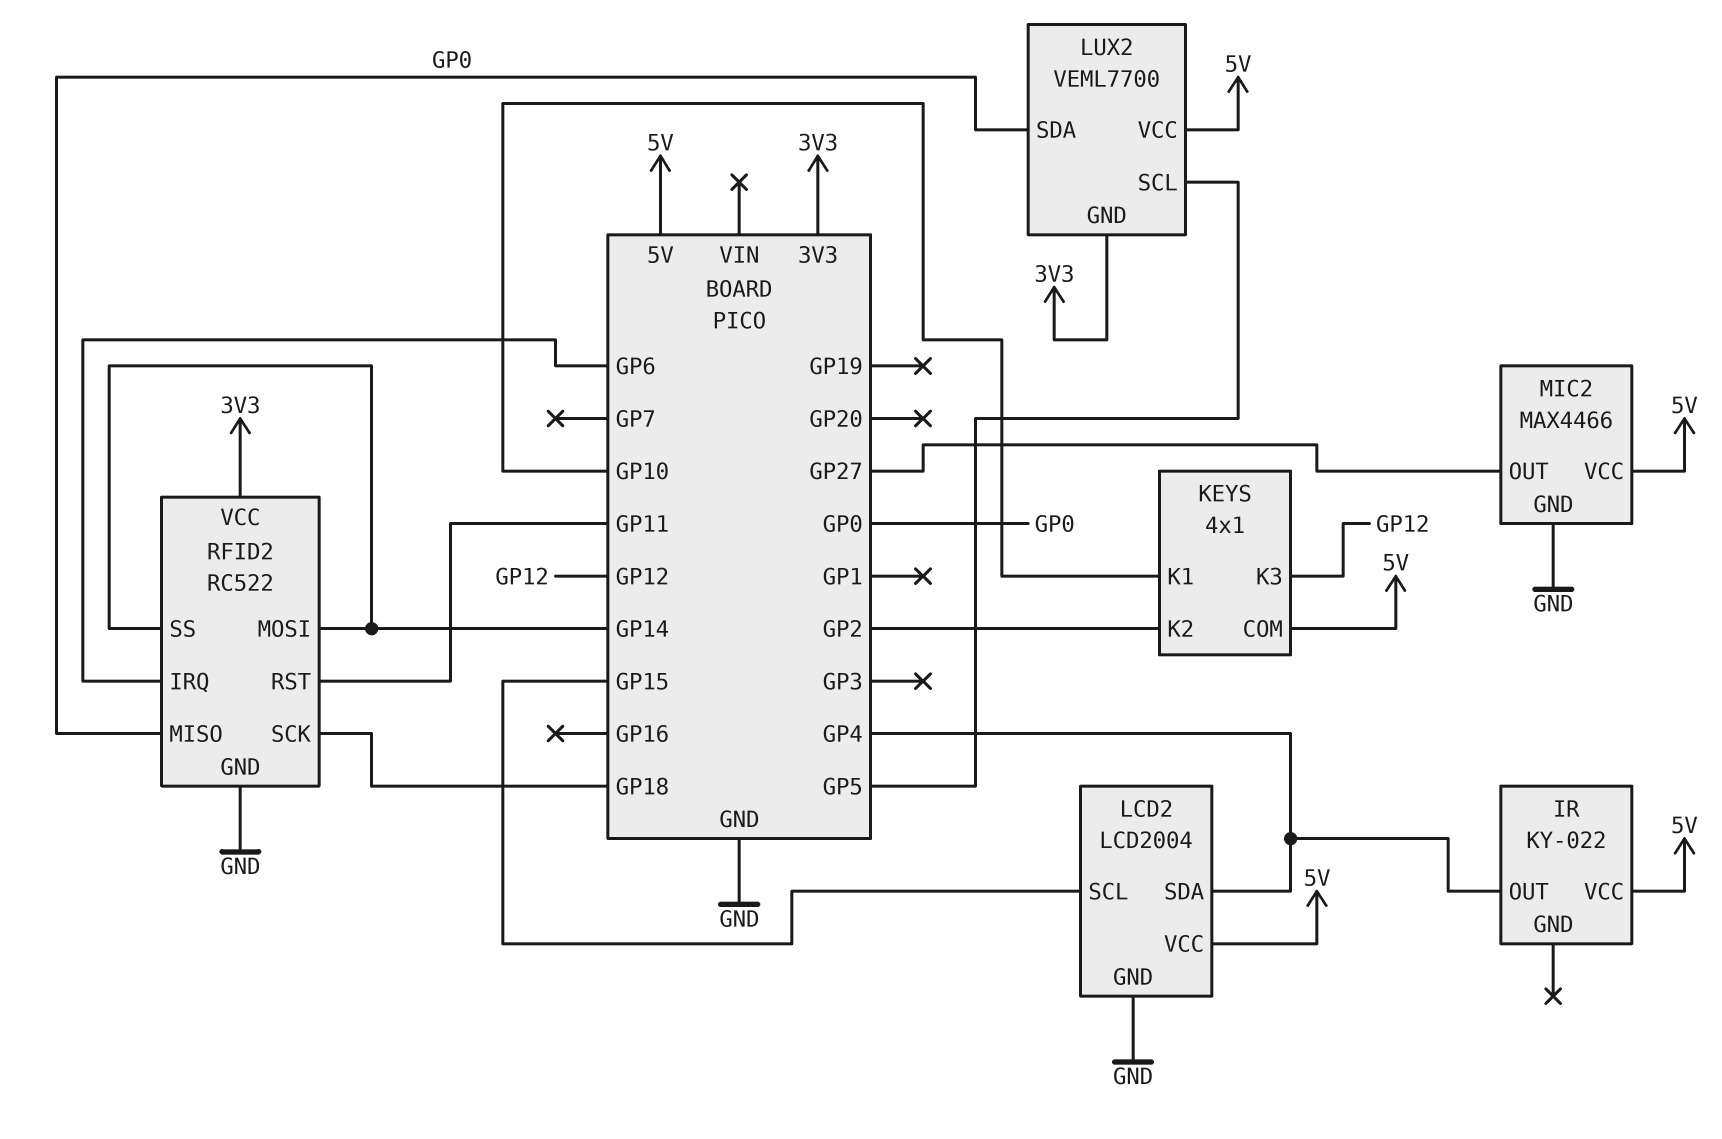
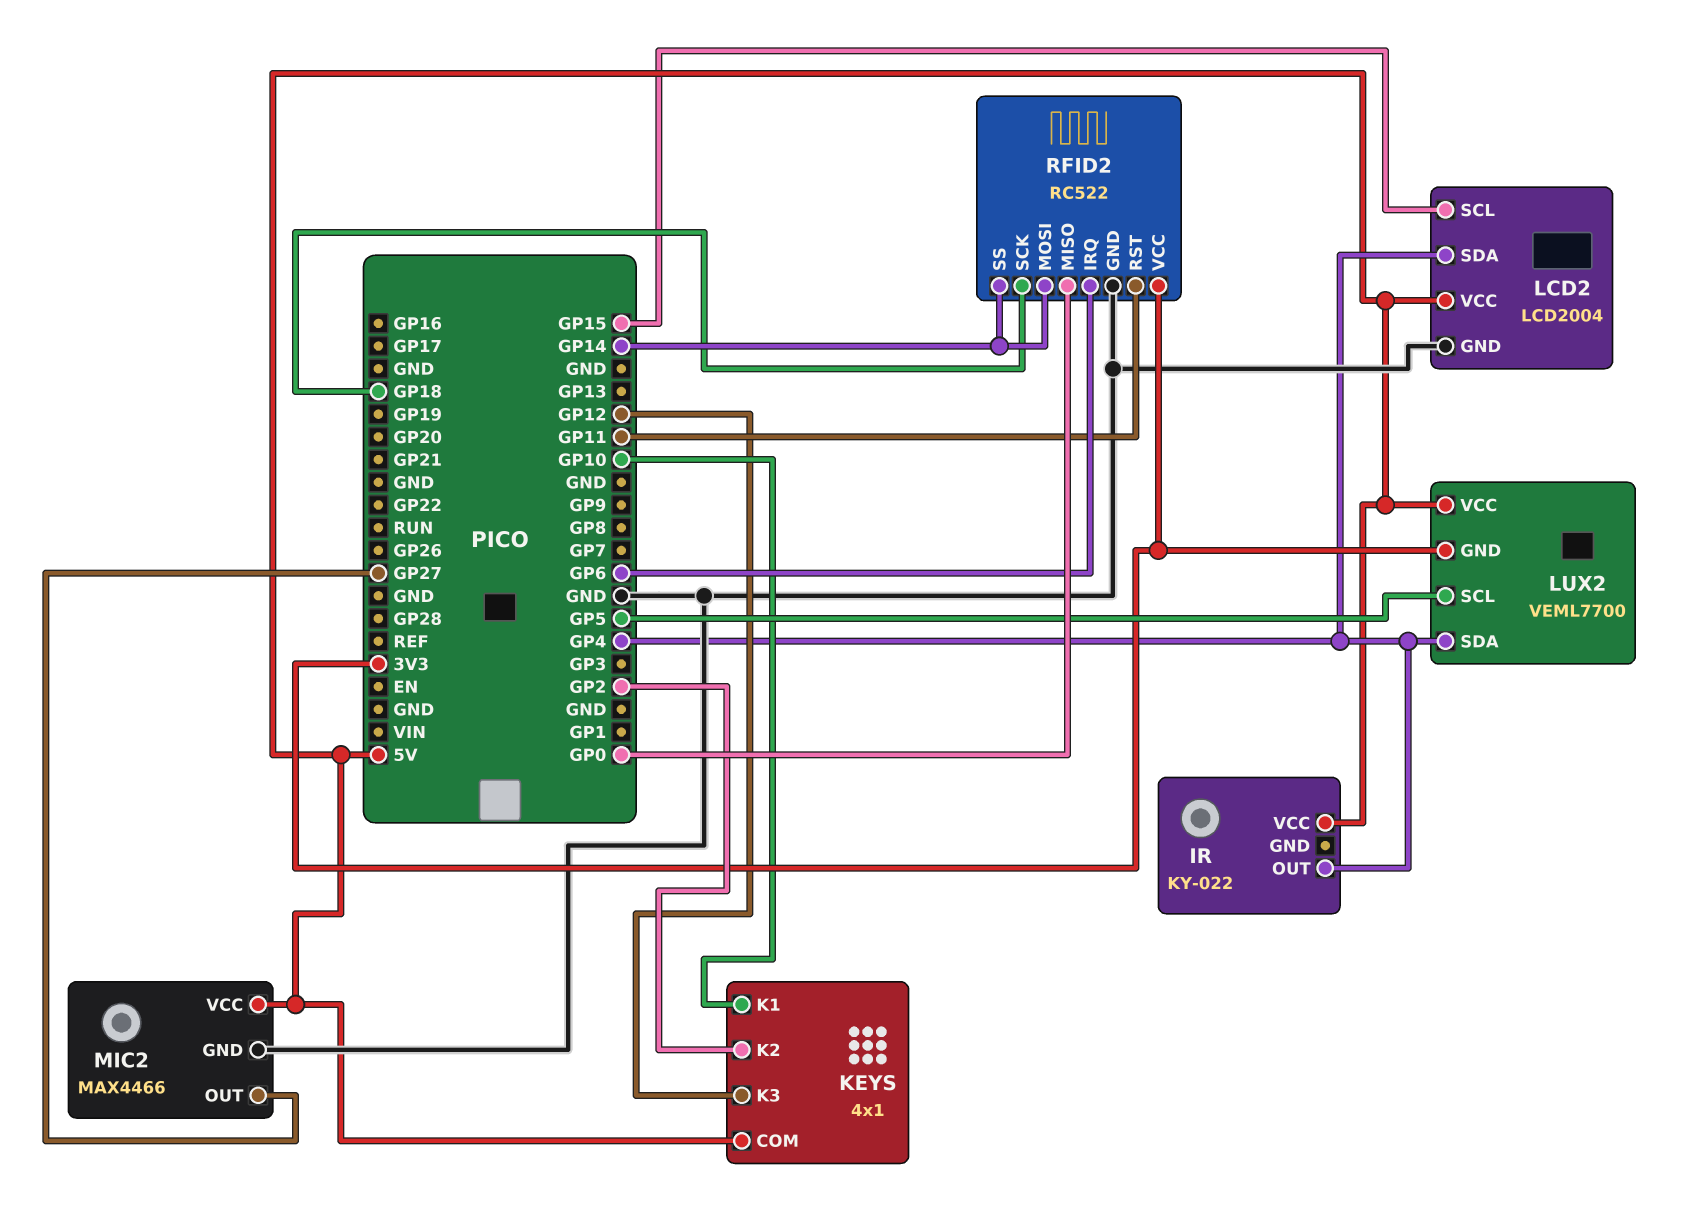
LUX2 pin SDA: GP0 -> GP4

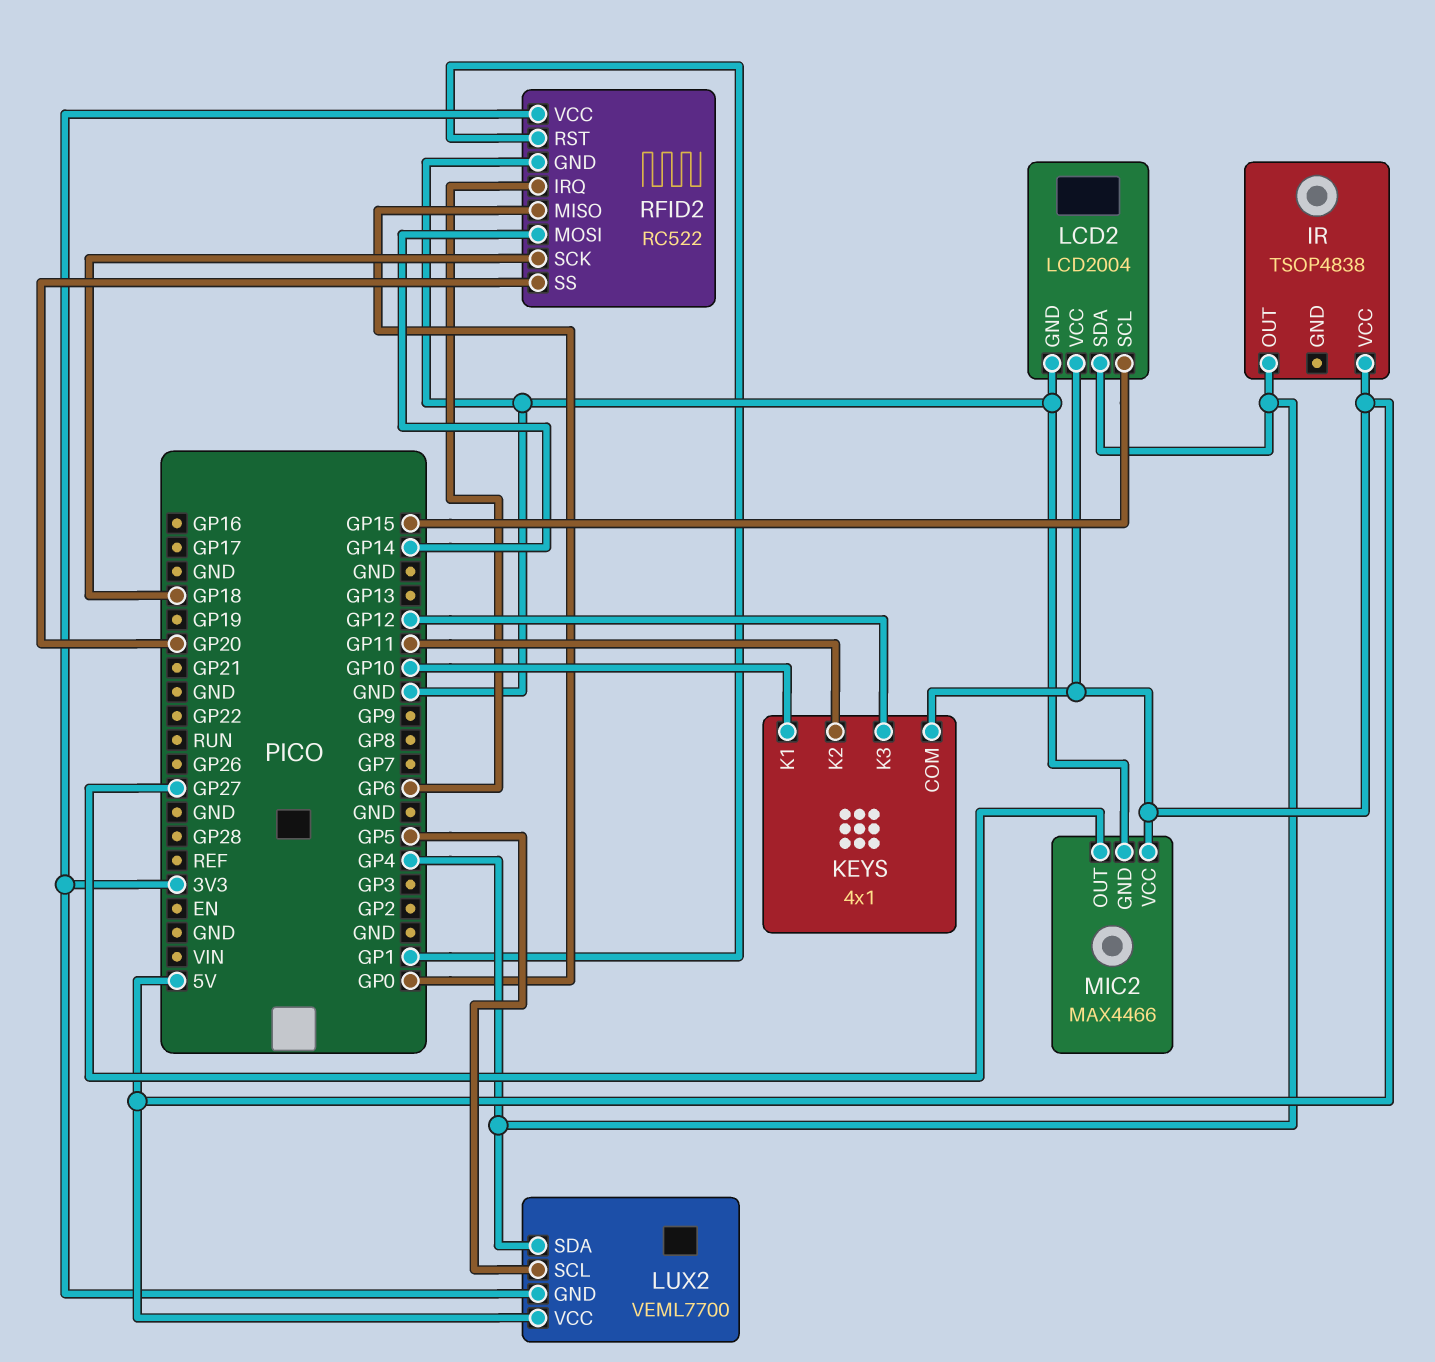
IR: KY-022 -> TSOP4838
KEYS pin K2: GP2 -> GP11
RFID2 pin RST: GP11 -> GP1
RFID2 pin SS: GP14 -> GP20

